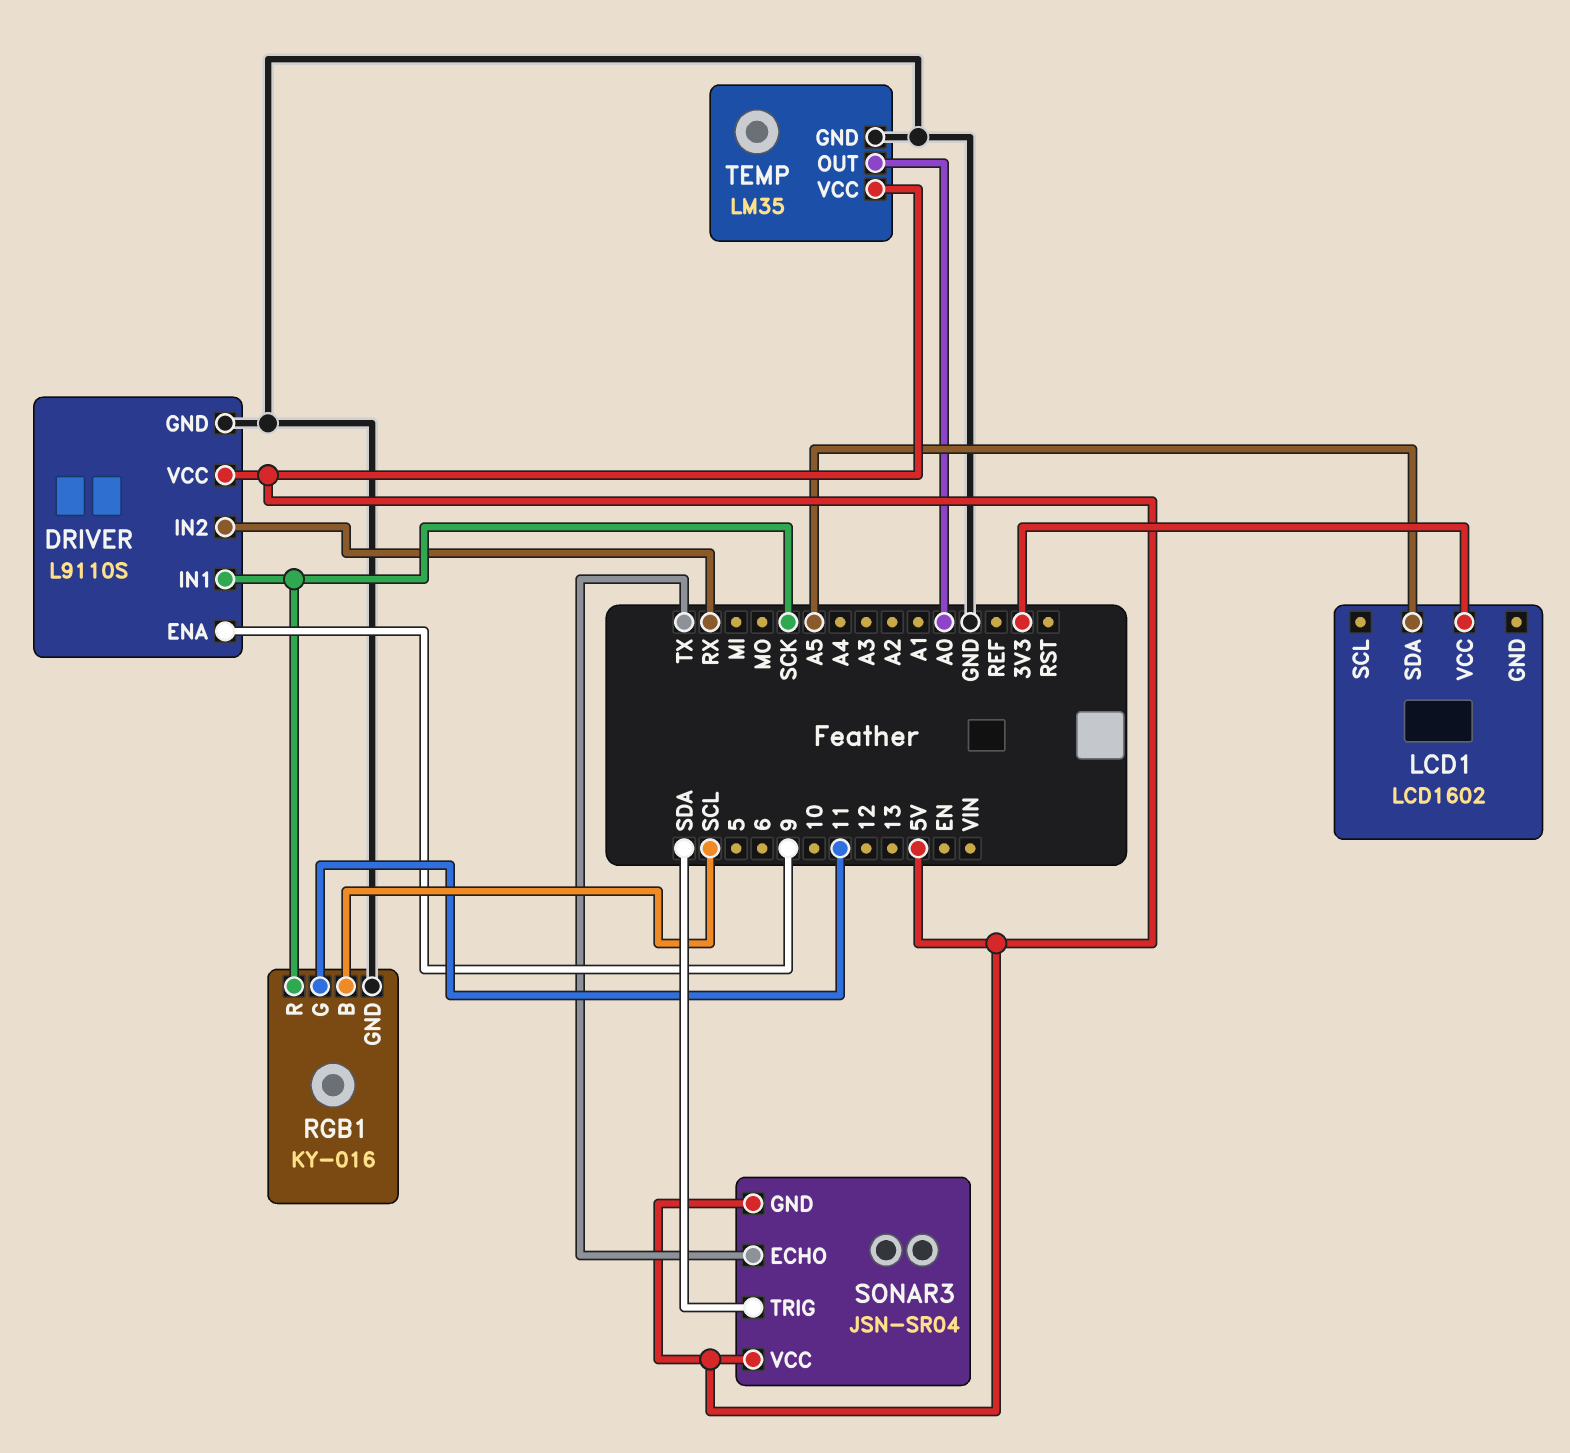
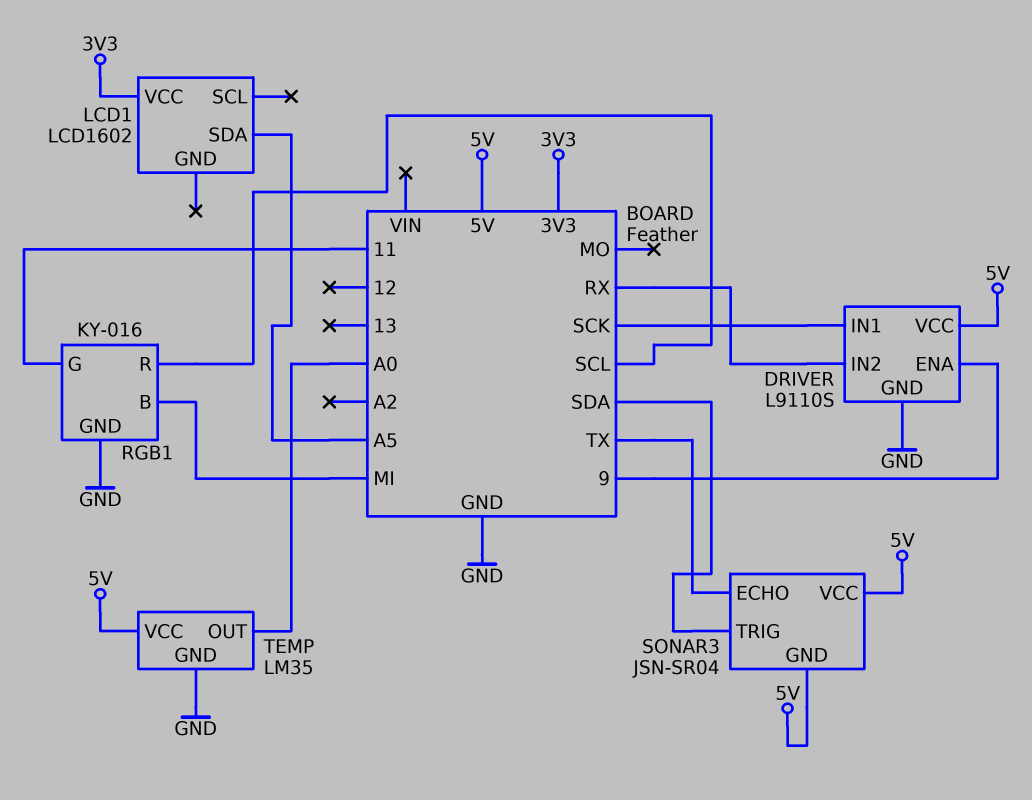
RGB1 pin B: SCL -> MI
RGB1 pin R: SCK -> SCL

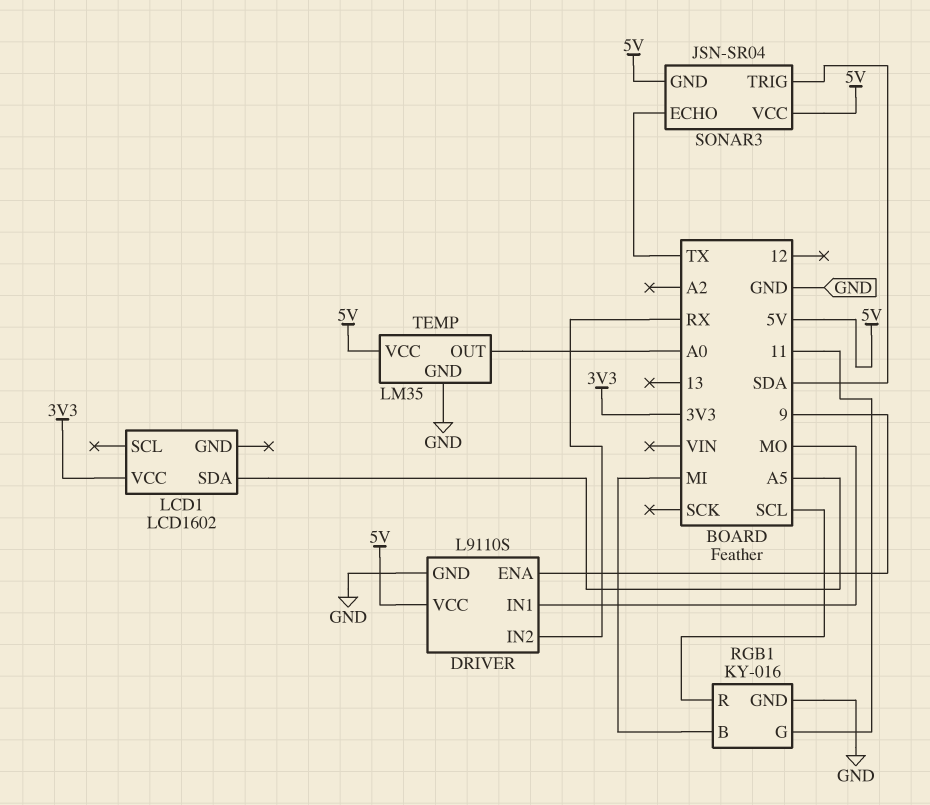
DRIVER pin IN1: SCK -> MO

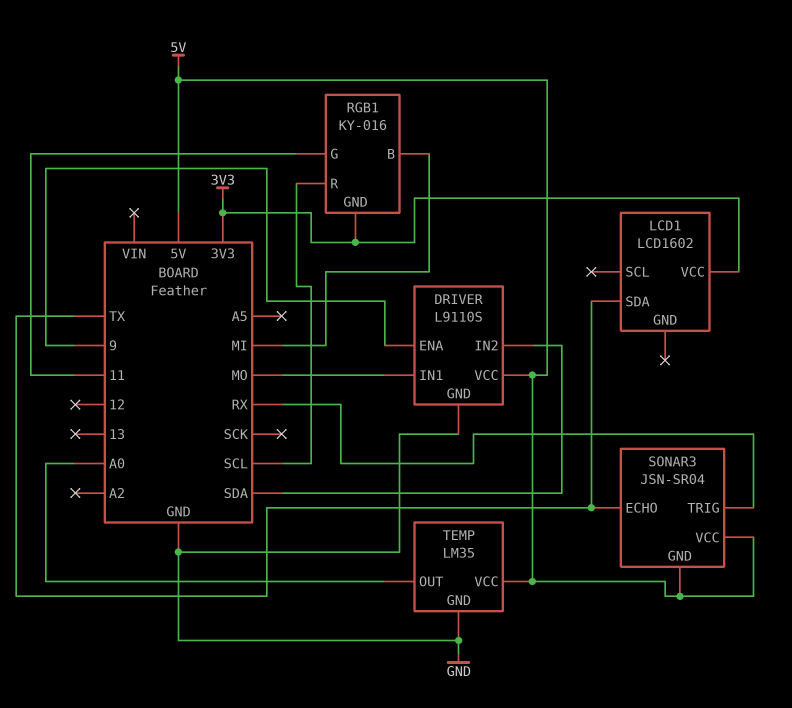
DRIVER pin IN2: RX -> SDA
LCD1 pin SDA: A5 -> TX
RGB1 pin GND: GND -> 3V3
SONAR3 pin TRIG: SDA -> RX

